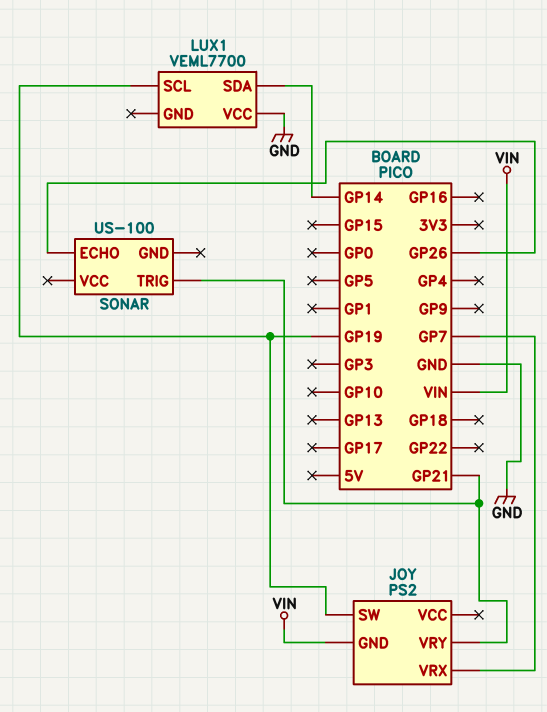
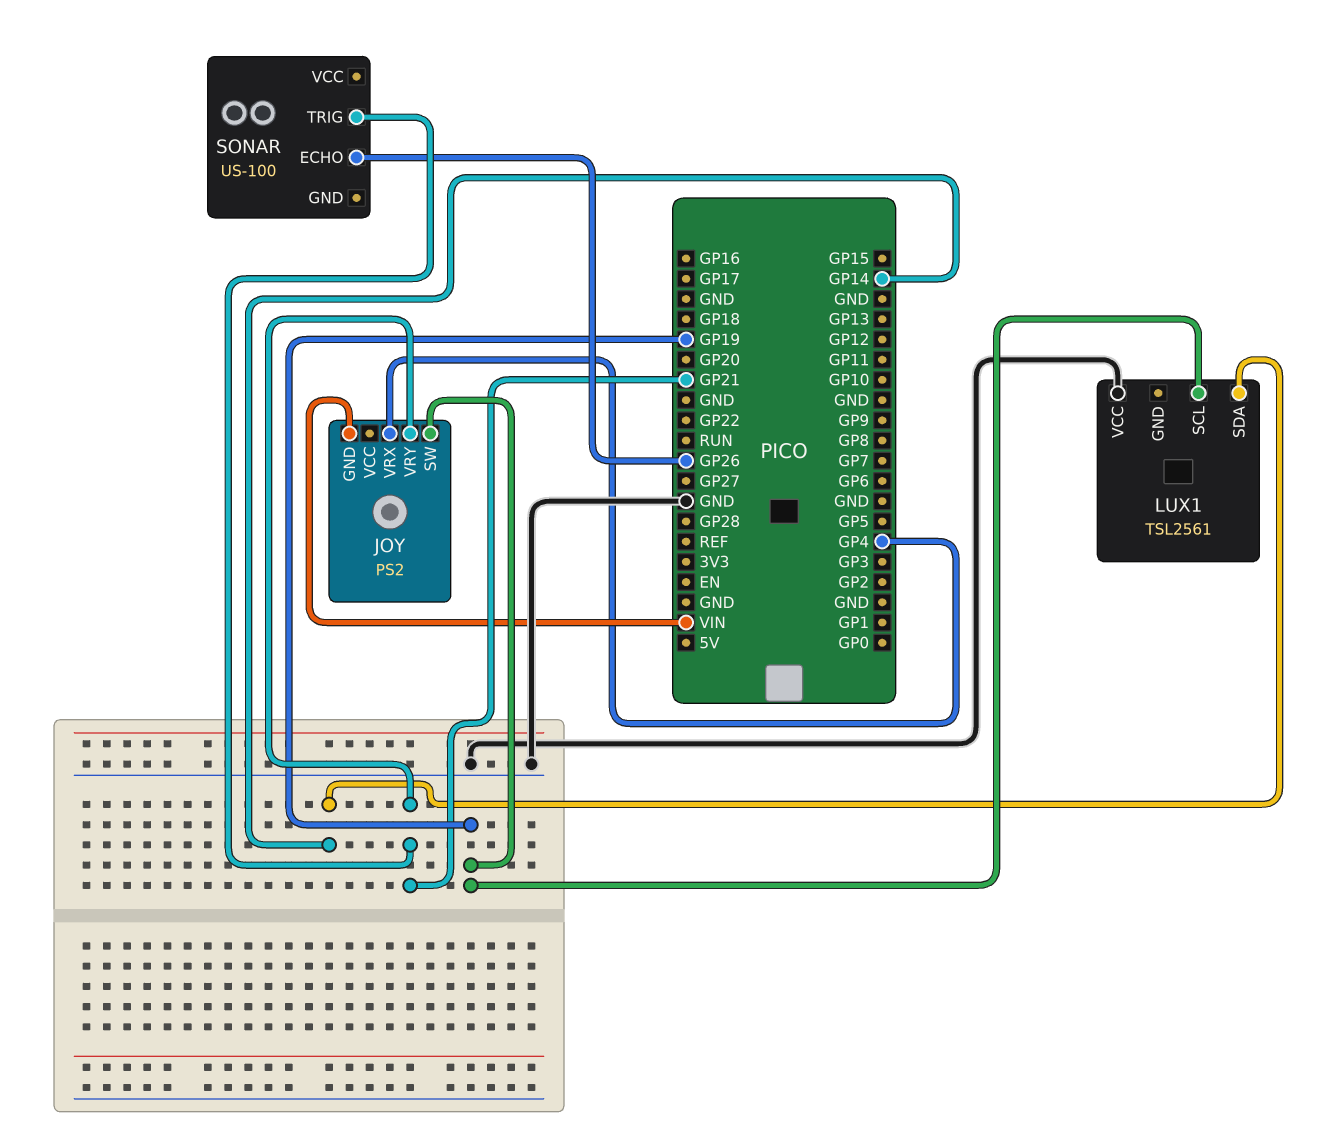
JOY pin VRX: GP7 -> GP4
LUX1: VEML7700 -> TSL2561

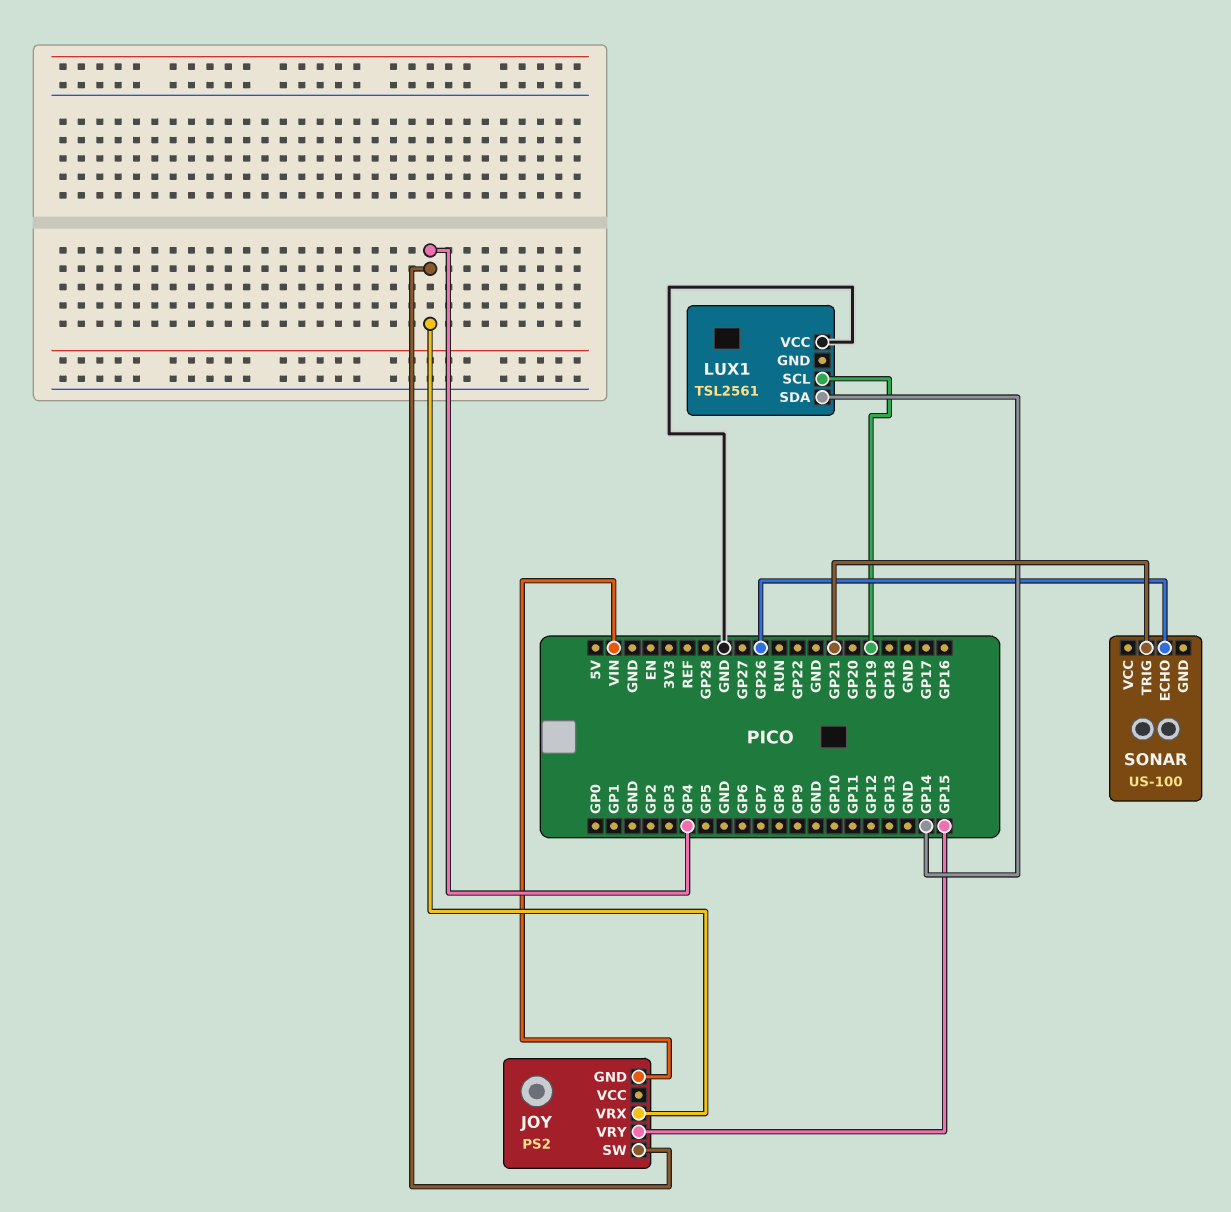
JOY pin SW: GP19 -> GP4
JOY pin VRY: GP21 -> GP15

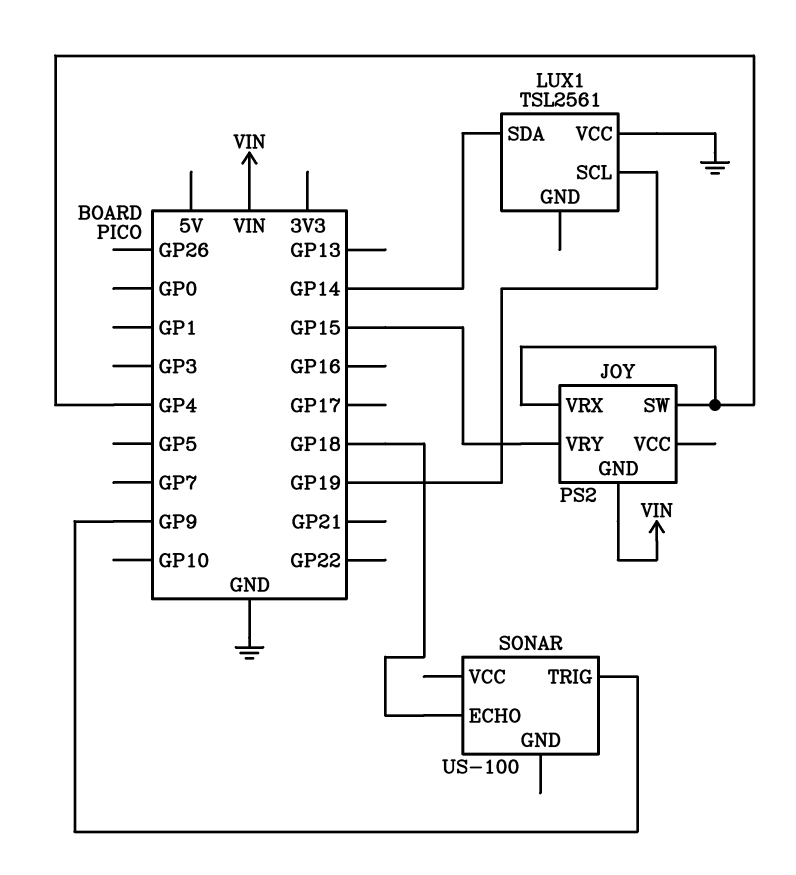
SONAR pin ECHO: GP26 -> GP18
SONAR pin TRIG: GP21 -> GP9

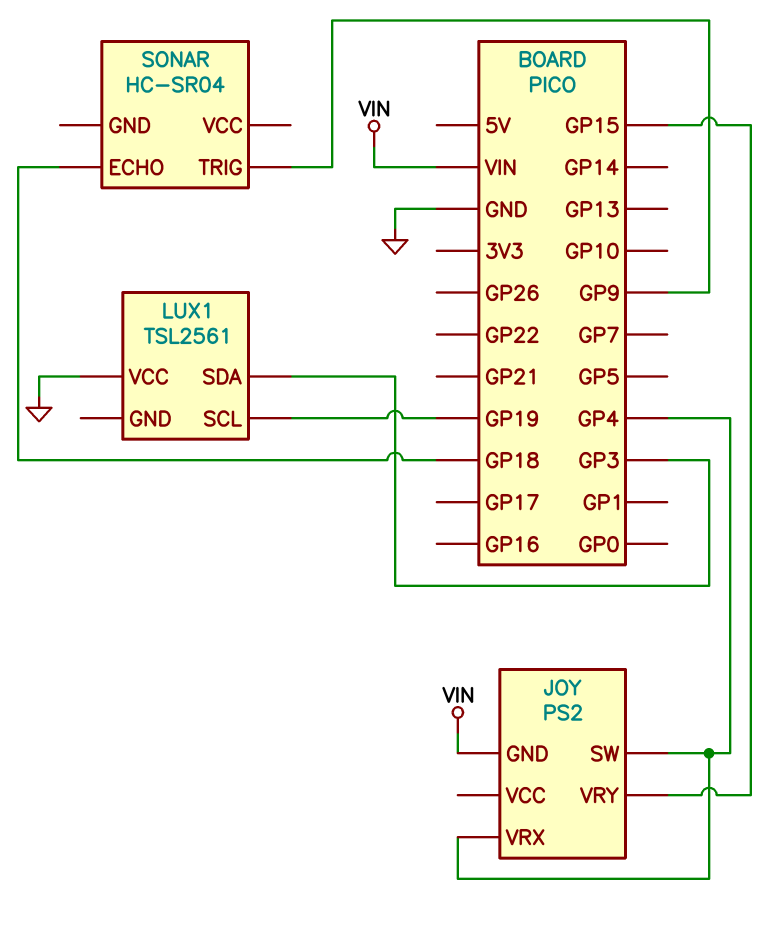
LUX1 pin SDA: GP14 -> GP3
SONAR: US-100 -> HC-SR04

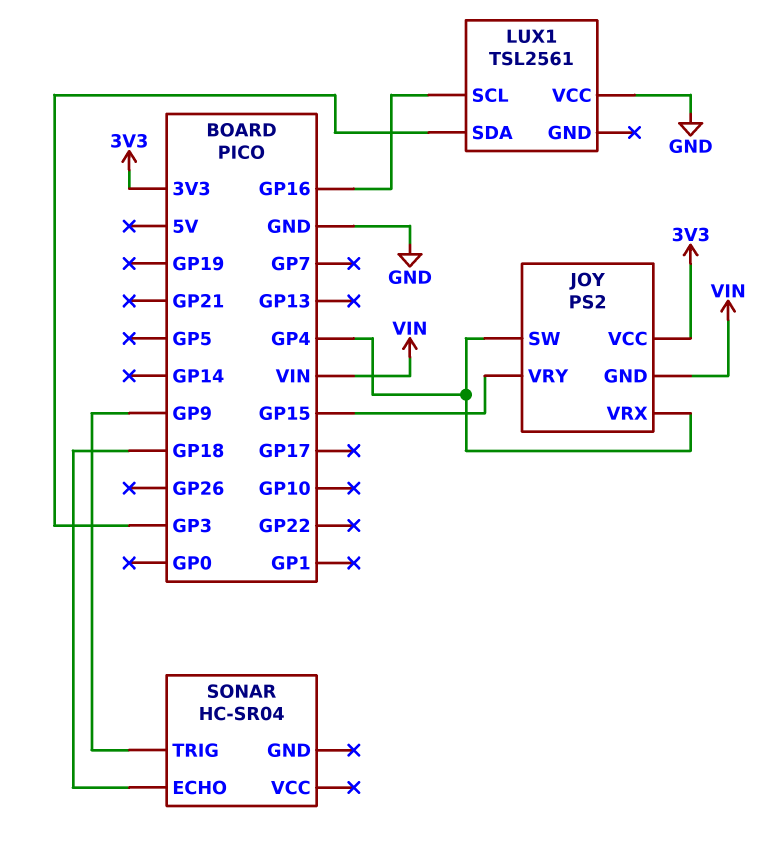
JOY pin VCC: none -> 3V3
LUX1 pin SCL: GP19 -> GP16

